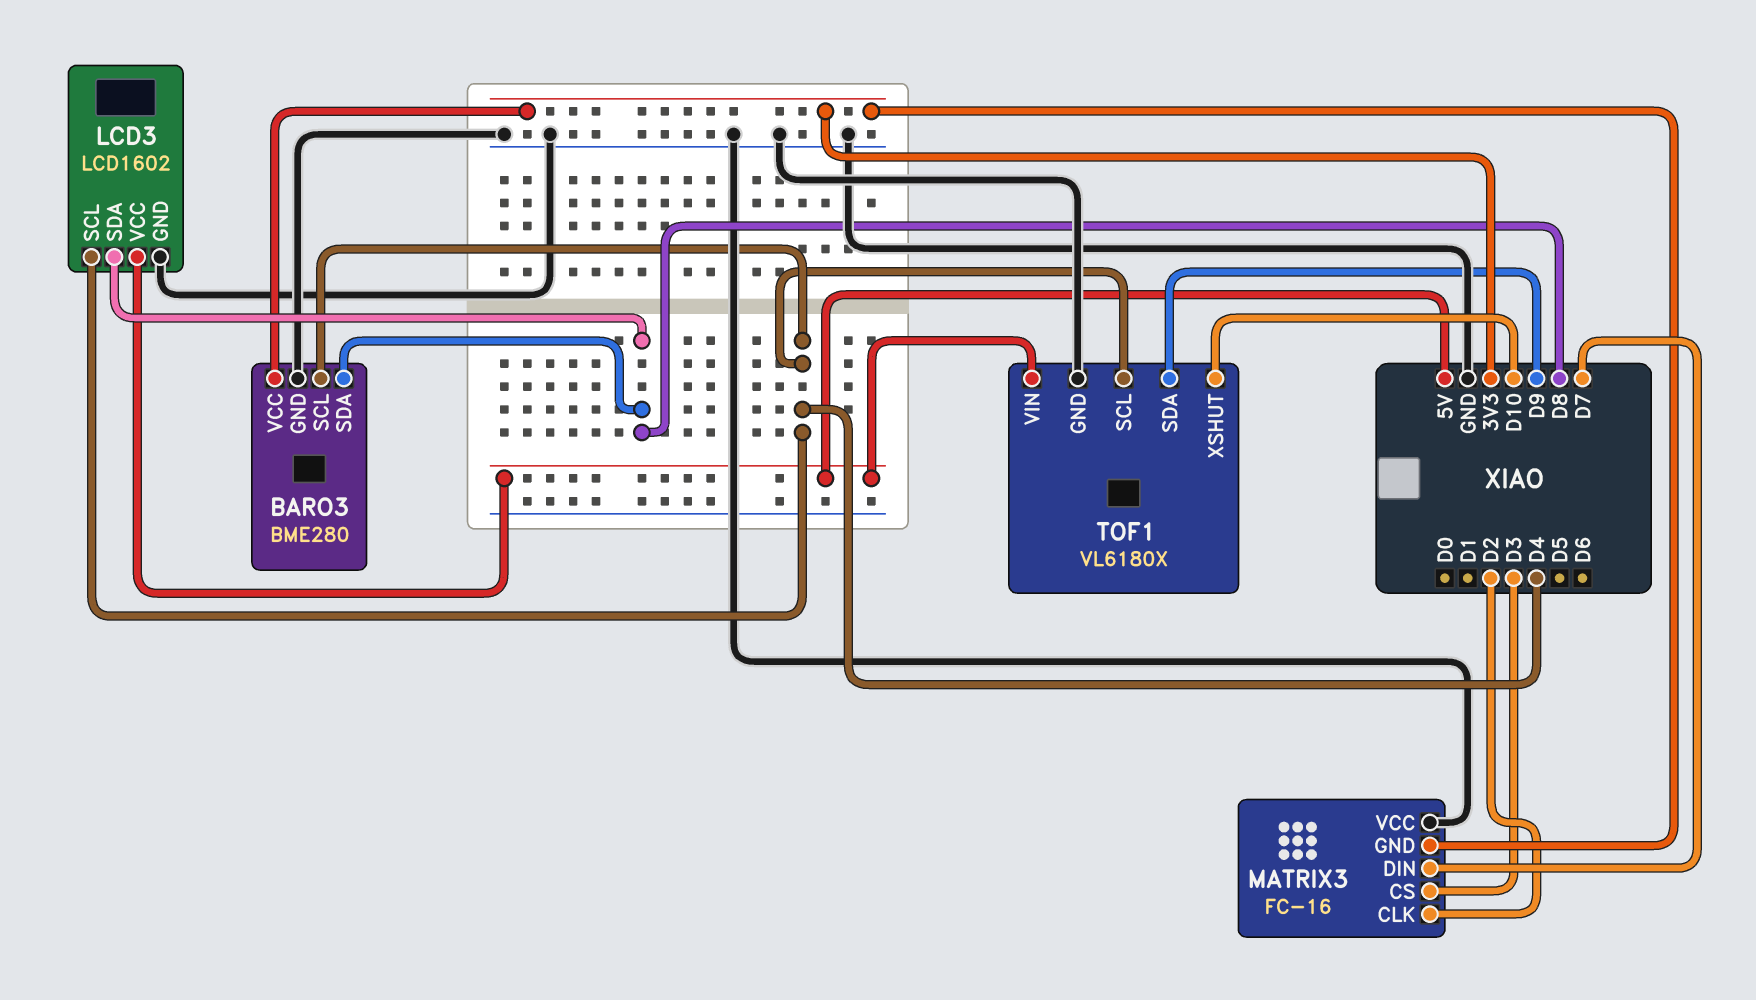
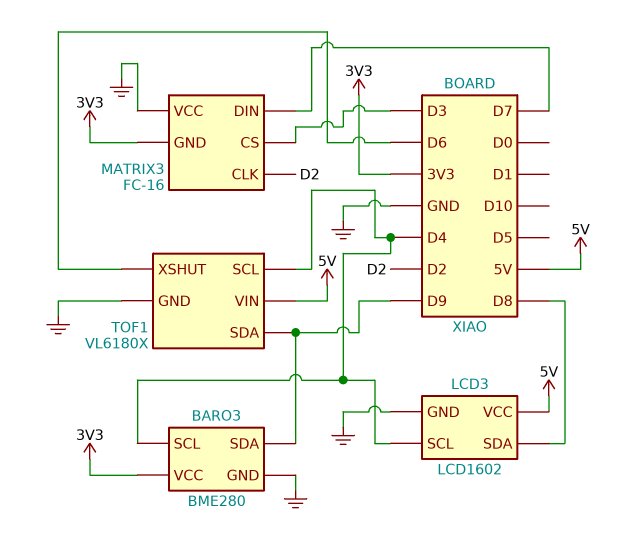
BARO3 pin SDA: D8 -> D9
TOF1 pin XSHUT: D10 -> D6

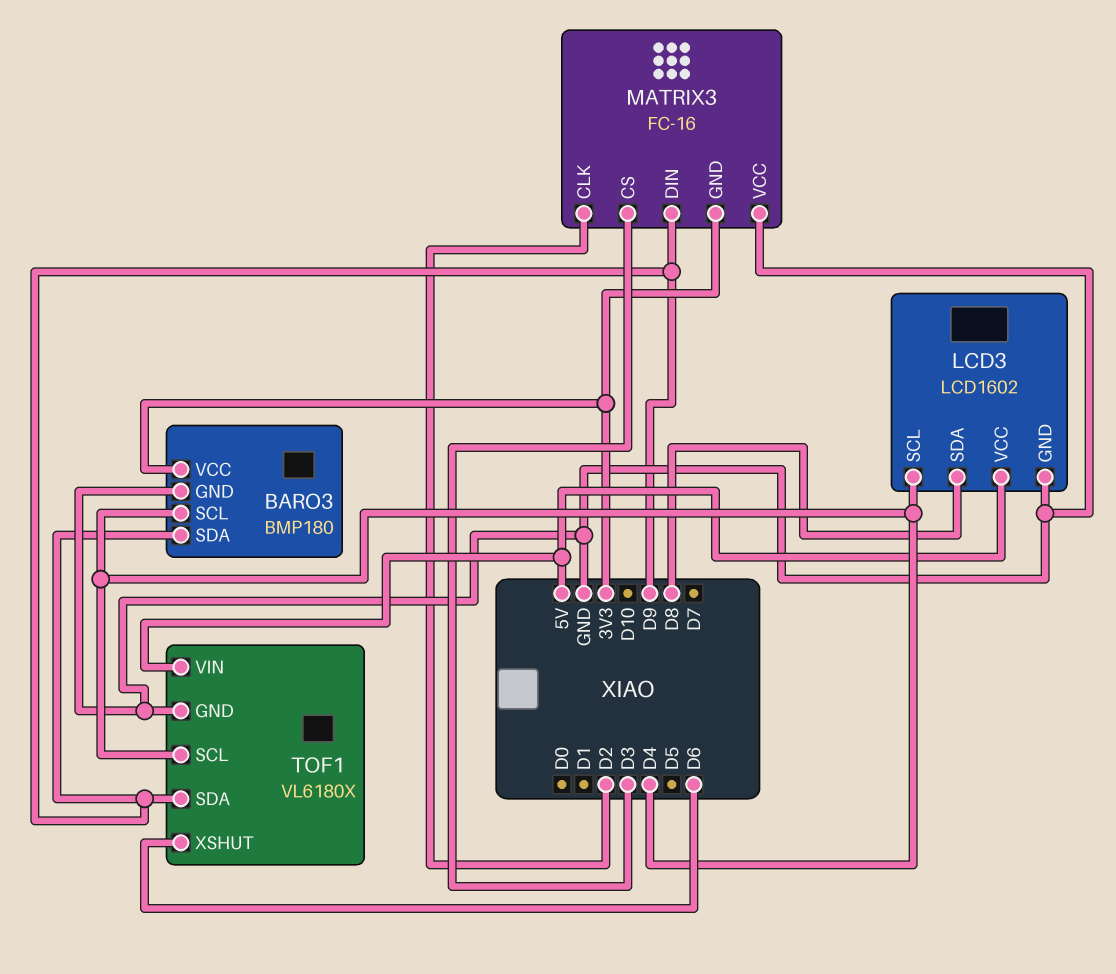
BARO3: BME280 -> BMP180
MATRIX3 pin DIN: D7 -> D9

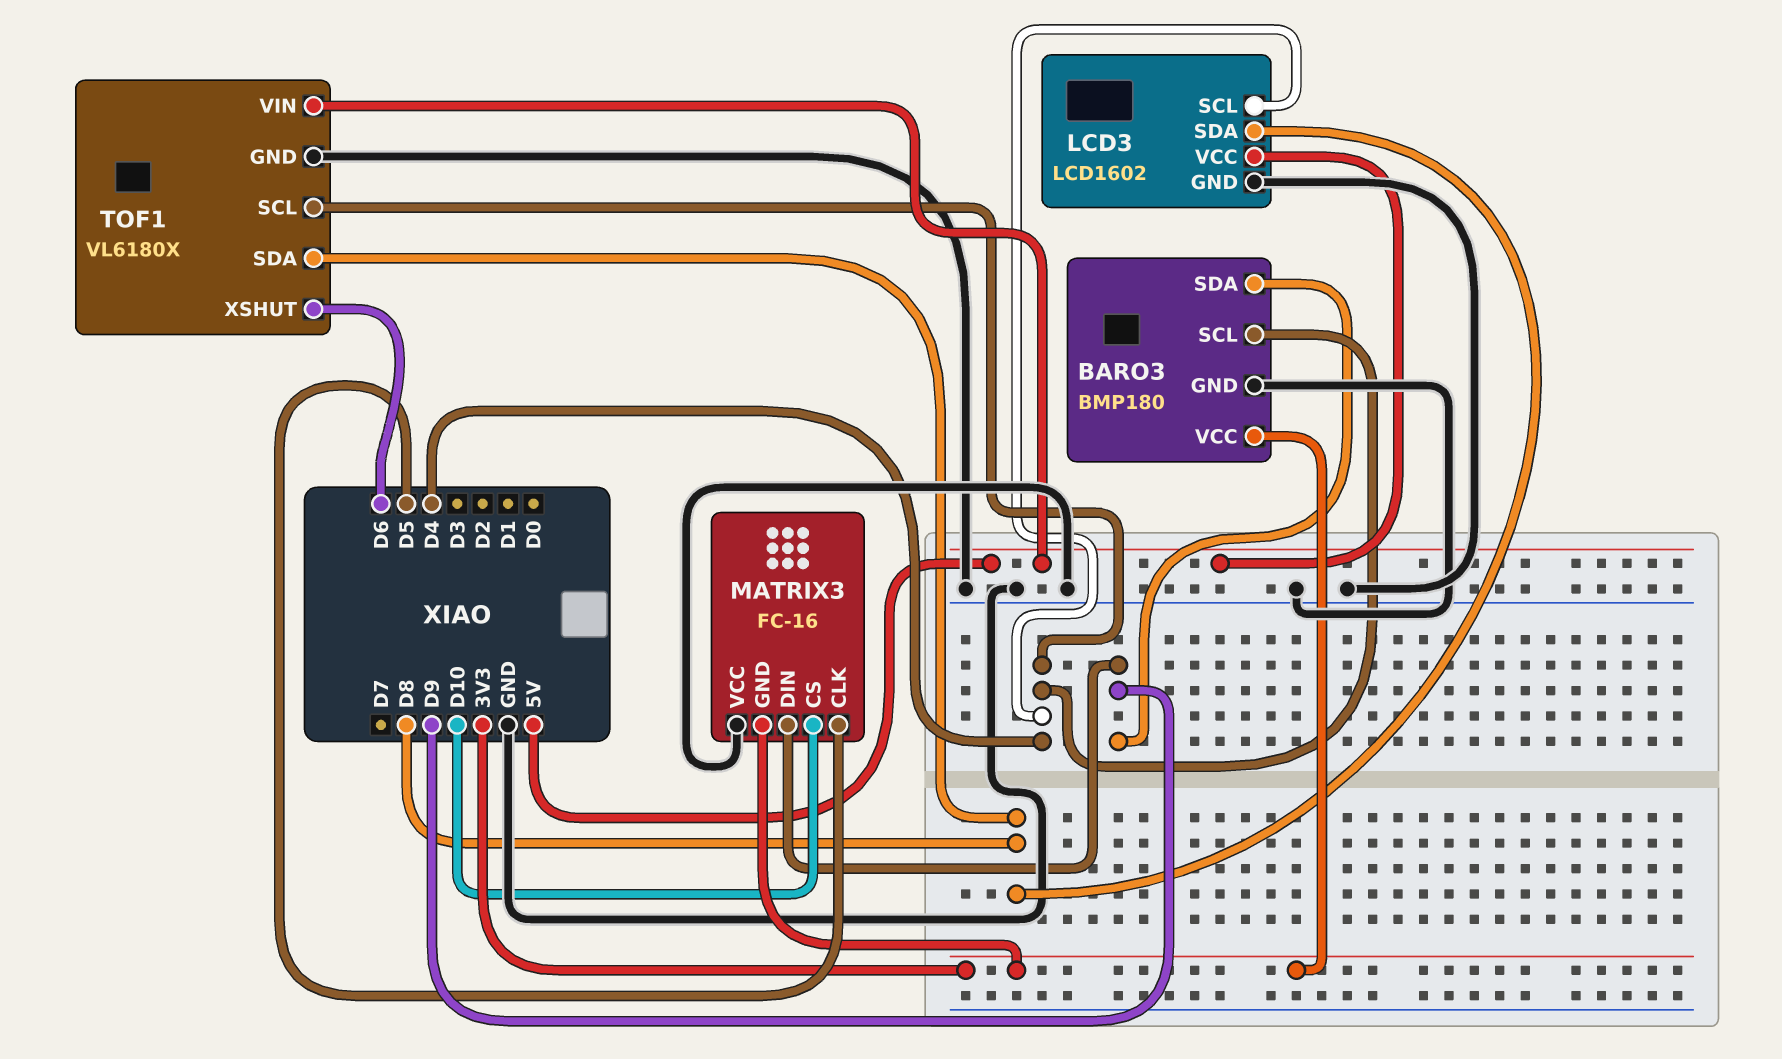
MATRIX3 pin CLK: D2 -> D5
MATRIX3 pin CS: D3 -> D10
TOF1 pin SDA: D9 -> D8

